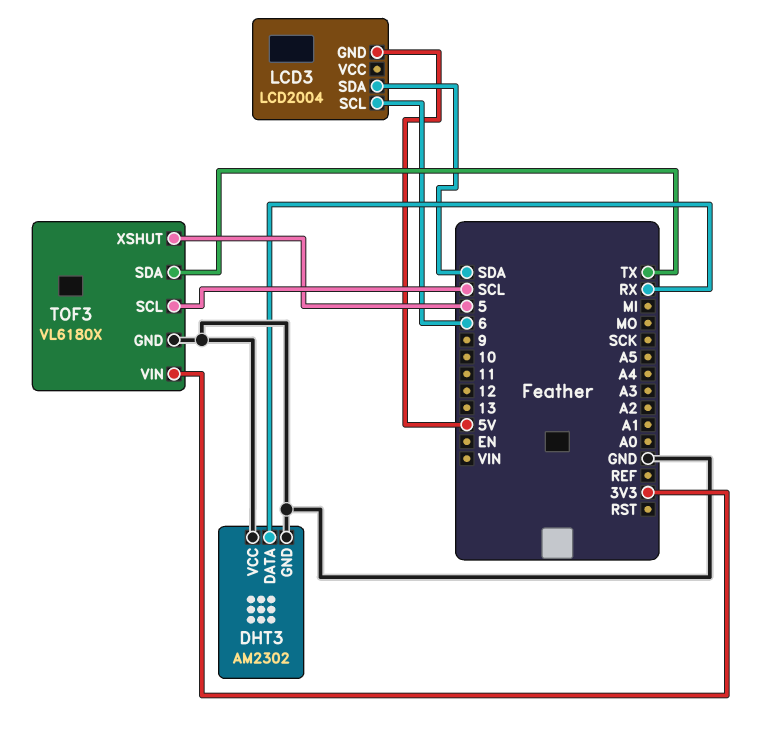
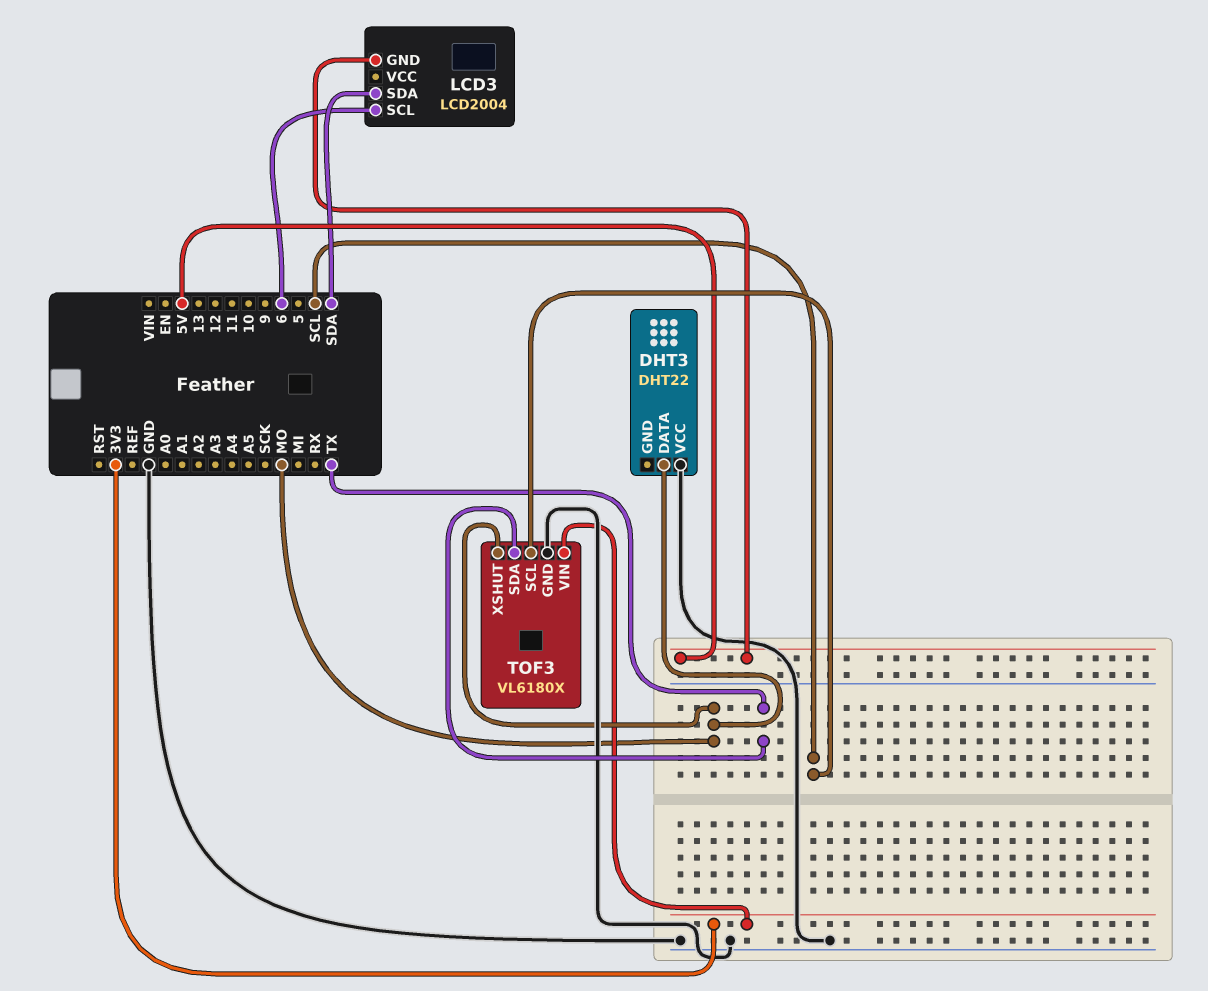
DHT3: AM2302 -> DHT22
DHT3 pin DATA: RX -> MO
DHT3 pin GND: GND -> none
TOF3 pin XSHUT: 5 -> MO

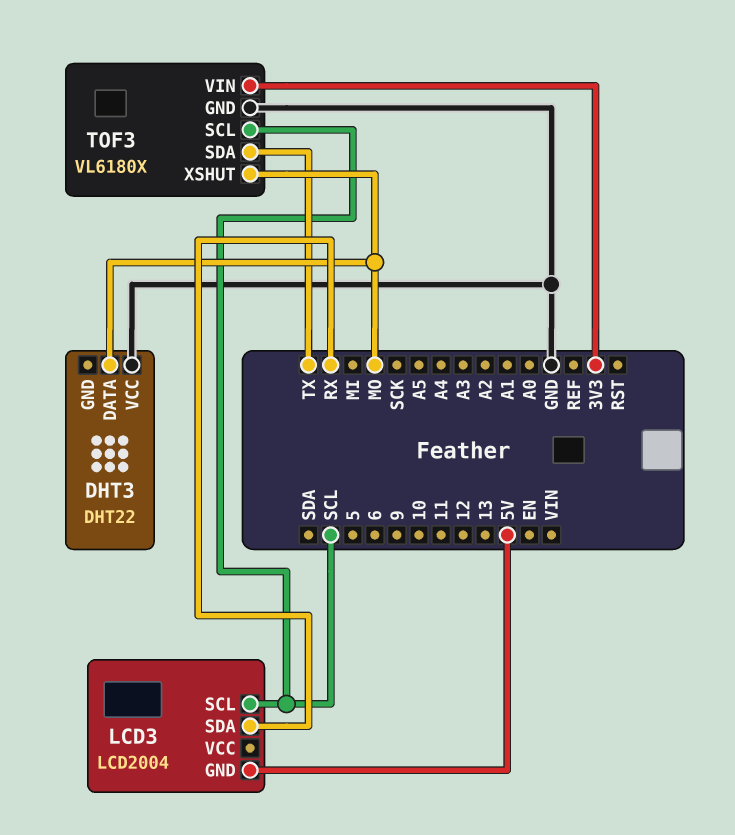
LCD3 pin SCL: 6 -> SCL
LCD3 pin SDA: SDA -> RX

